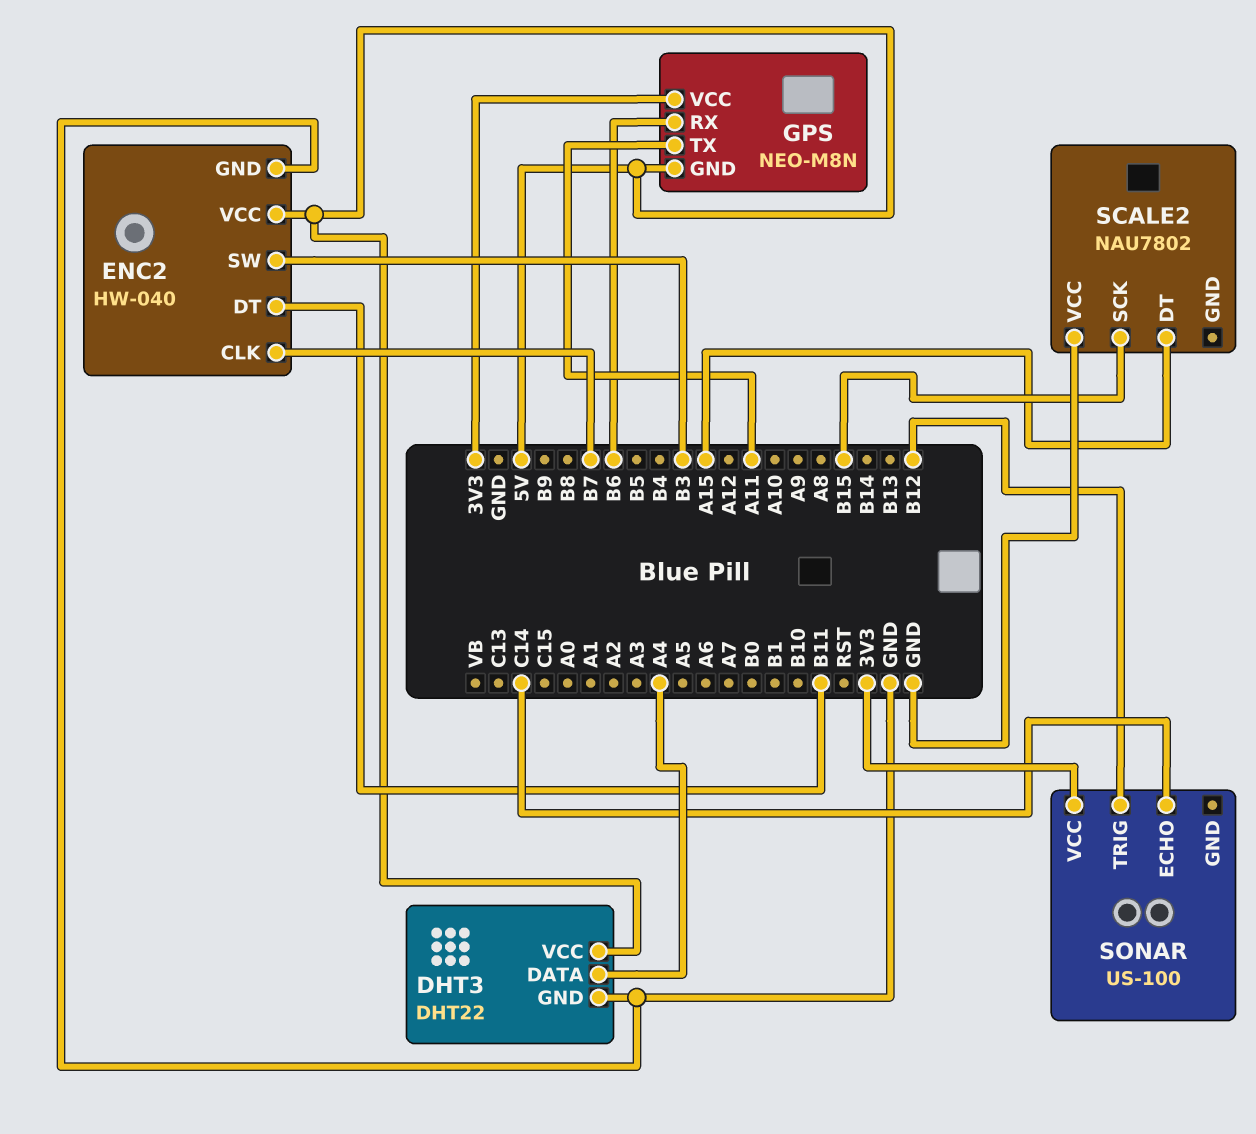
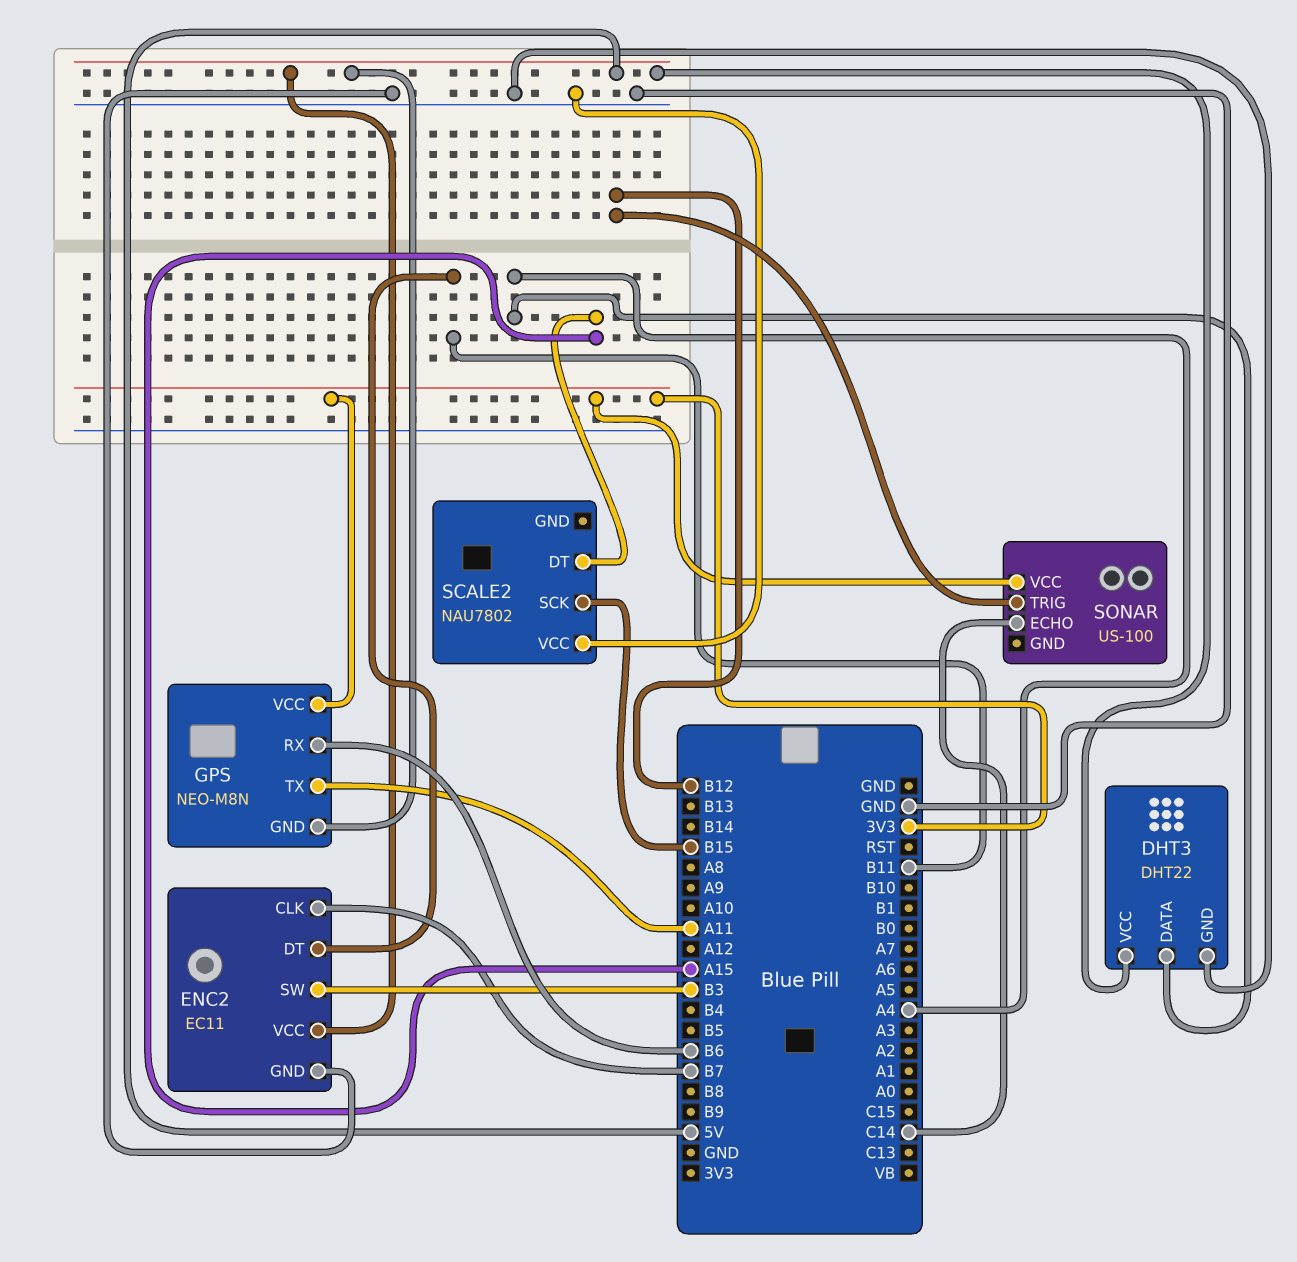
ENC2: HW-040 -> EC11

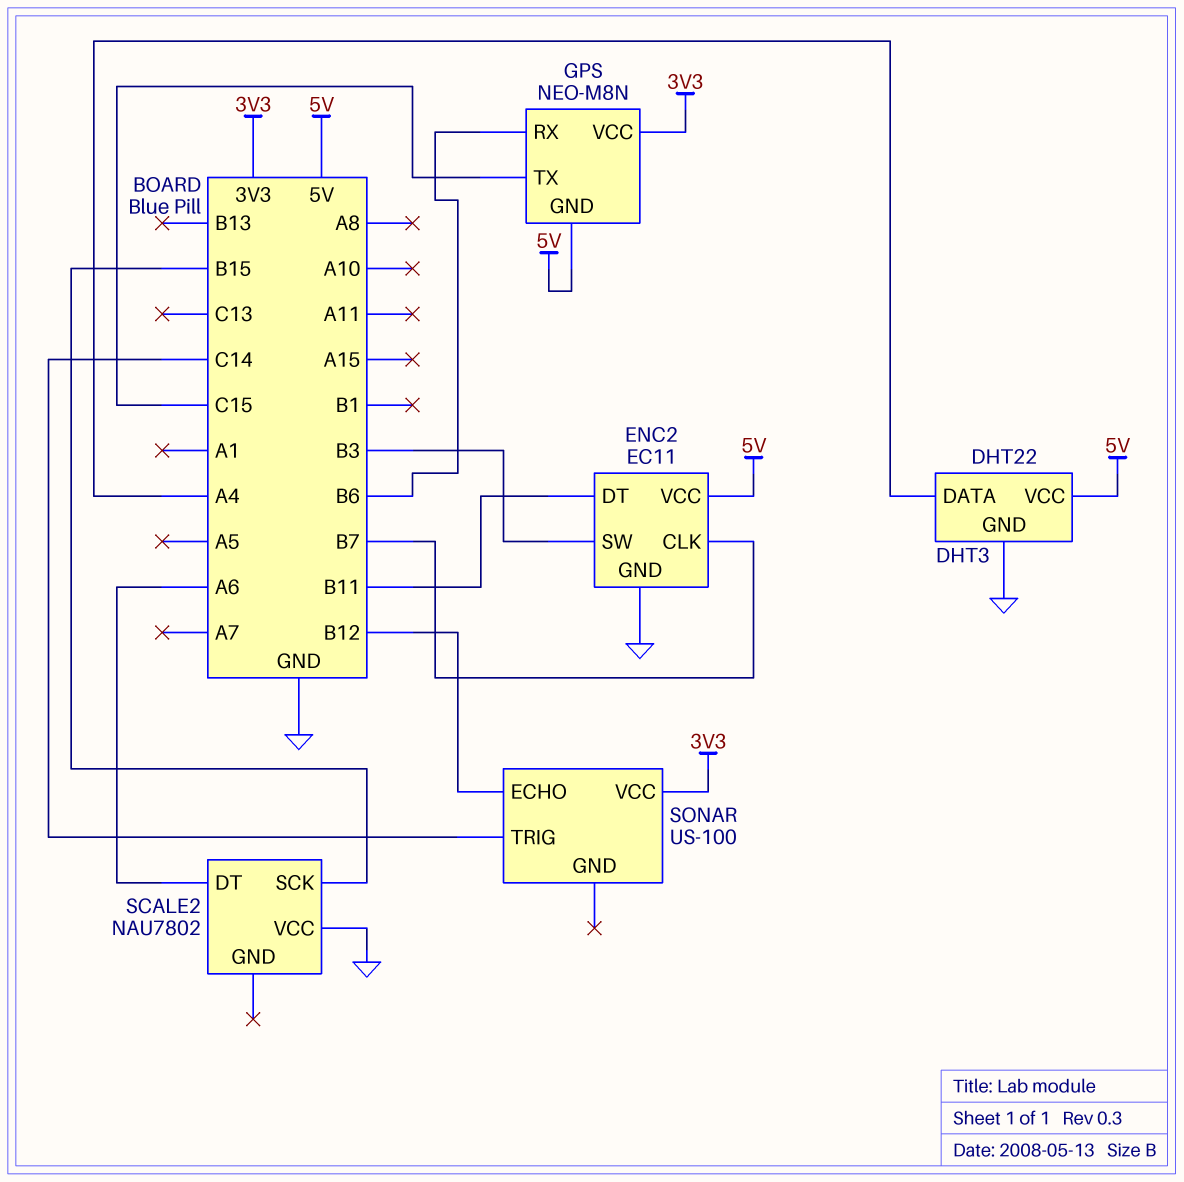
GPS pin TX: A11 -> C15
SCALE2 pin DT: A15 -> A6
SONAR pin ECHO: C14 -> B12
SONAR pin TRIG: B12 -> C14

